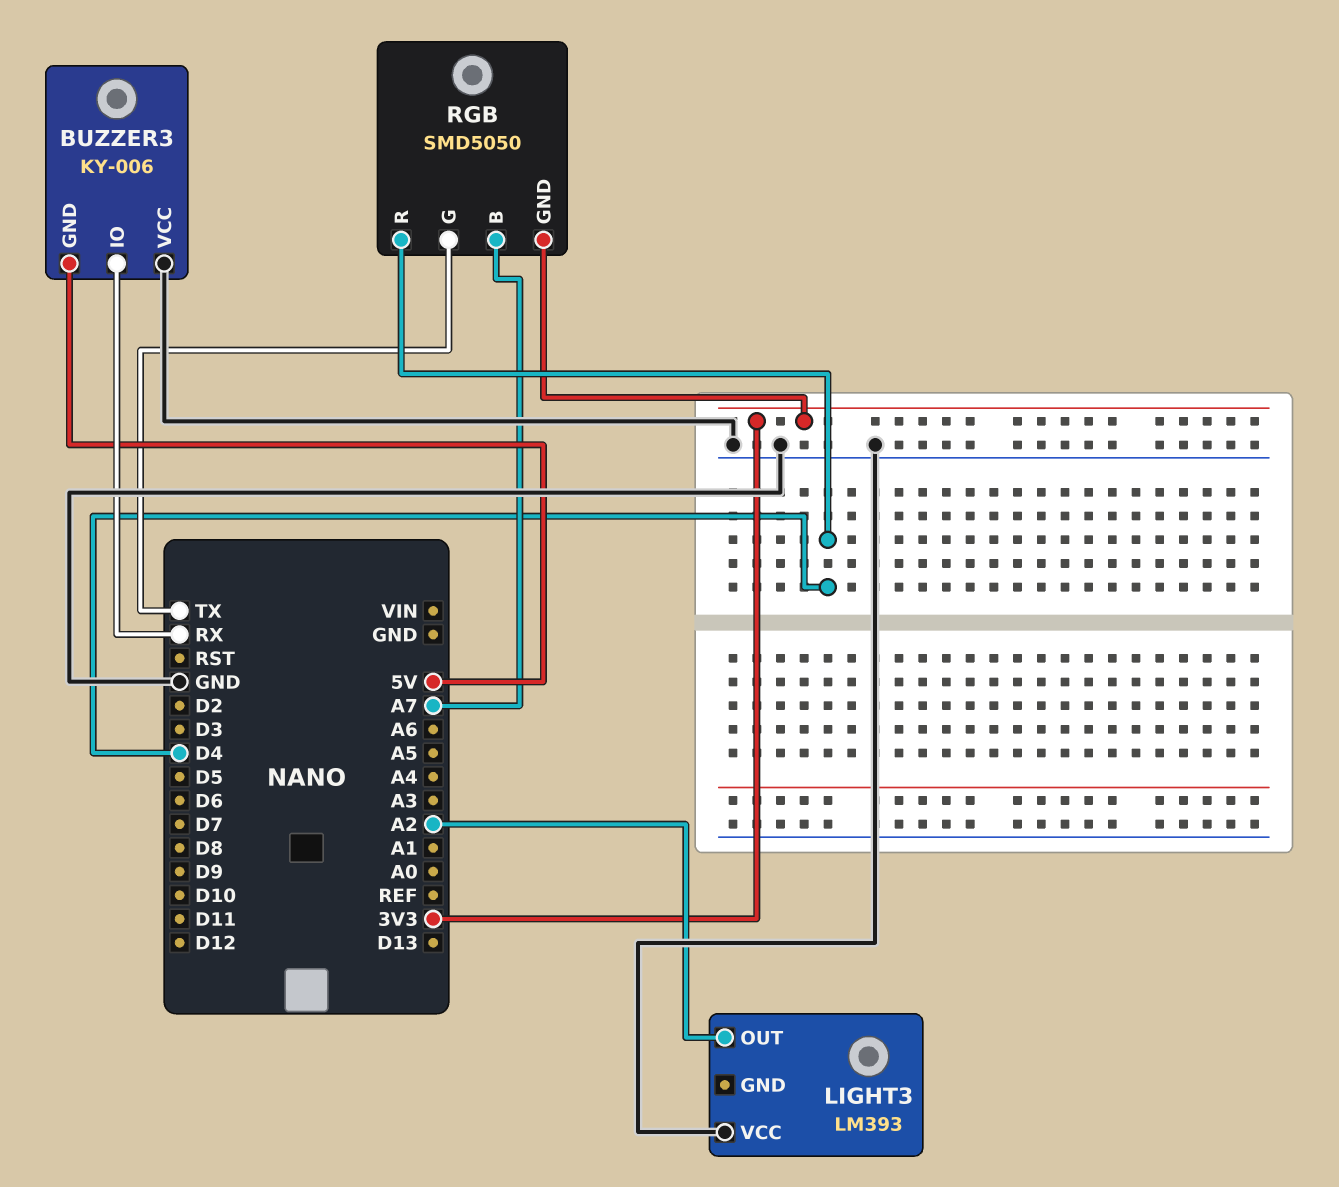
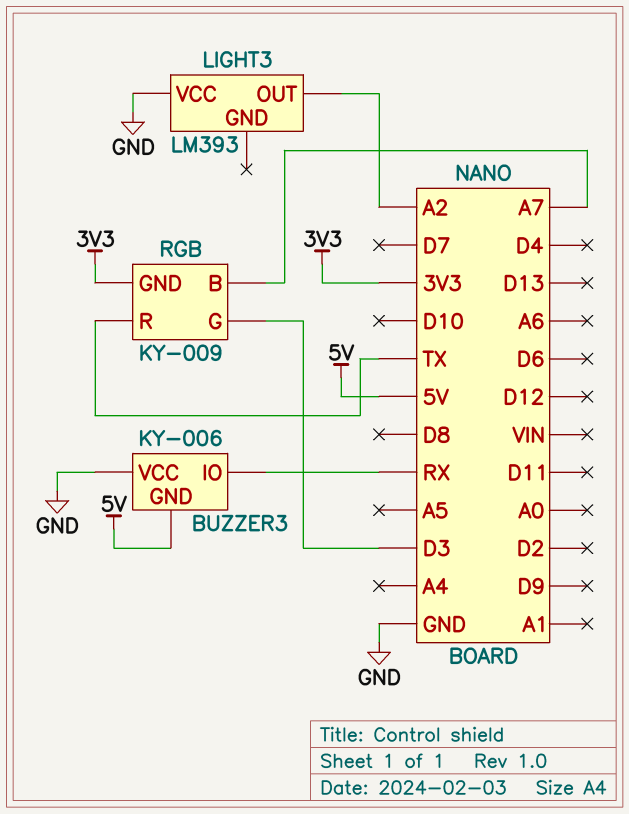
RGB: SMD5050 -> KY-009
RGB pin G: TX -> D3
RGB pin R: D4 -> TX

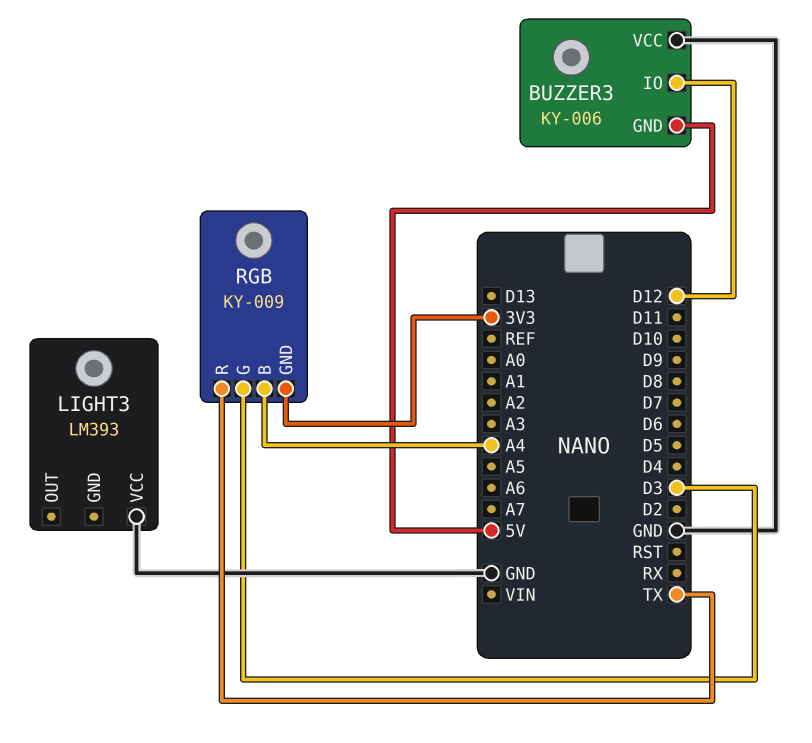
BUZZER3 pin IO: RX -> D12
LIGHT3 pin OUT: A2 -> none
RGB pin B: A7 -> A4

